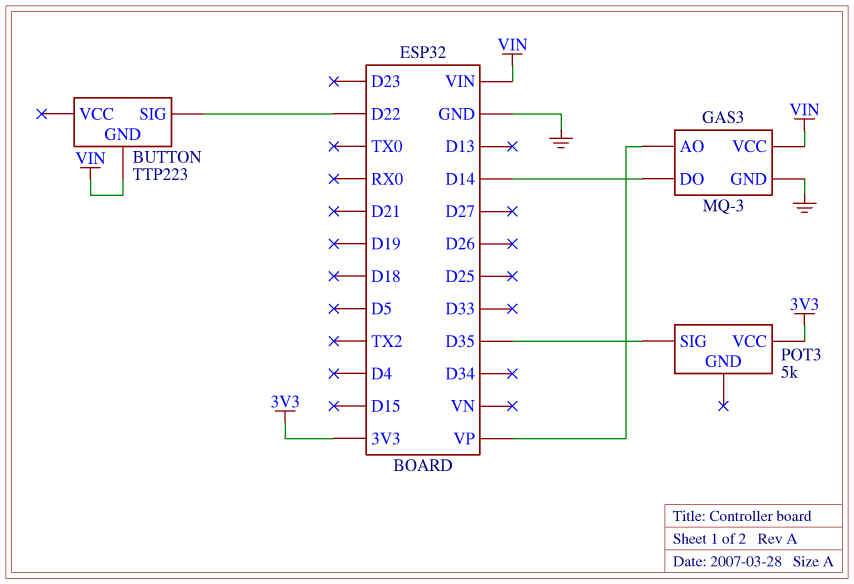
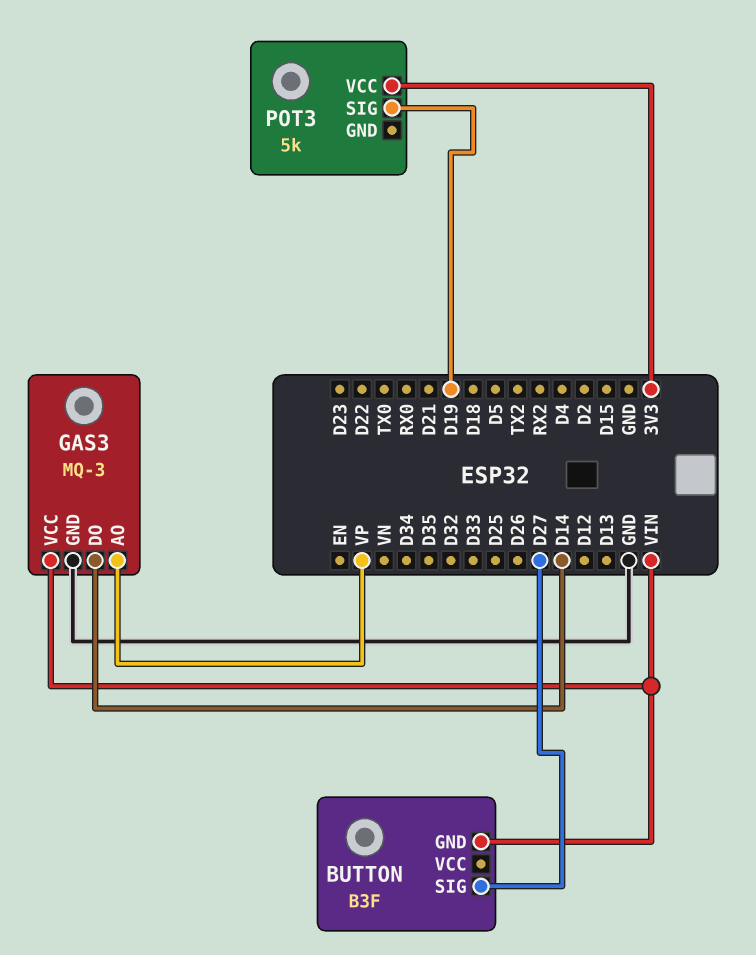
BUTTON: TTP223 -> B3F
BUTTON pin SIG: D22 -> D27
POT3 pin SIG: D35 -> D19

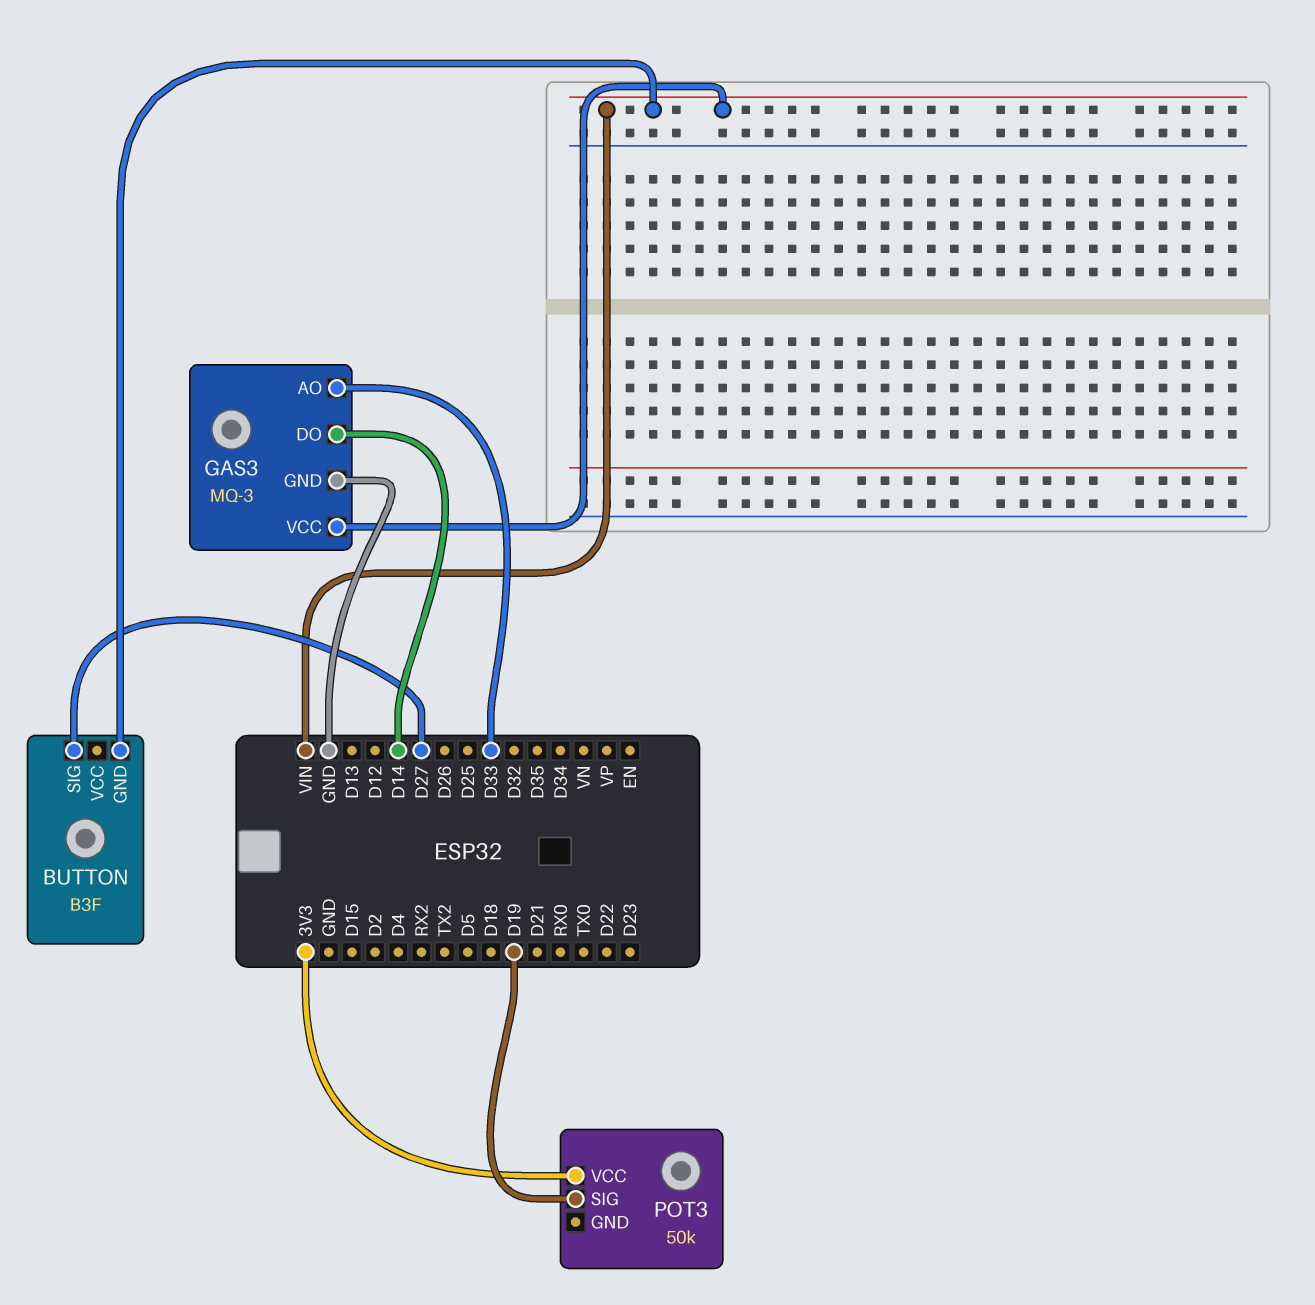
GAS3 pin AO: VP -> D33
POT3: 5k -> 50k

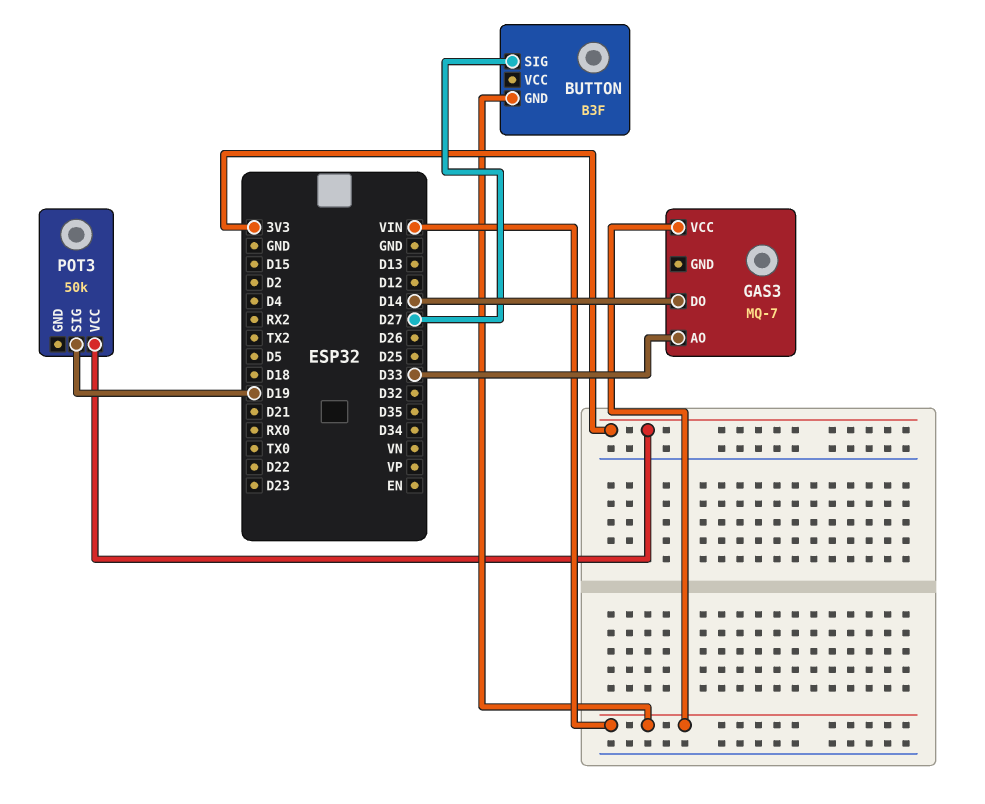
GAS3: MQ-3 -> MQ-7
GAS3 pin GND: GND -> none

